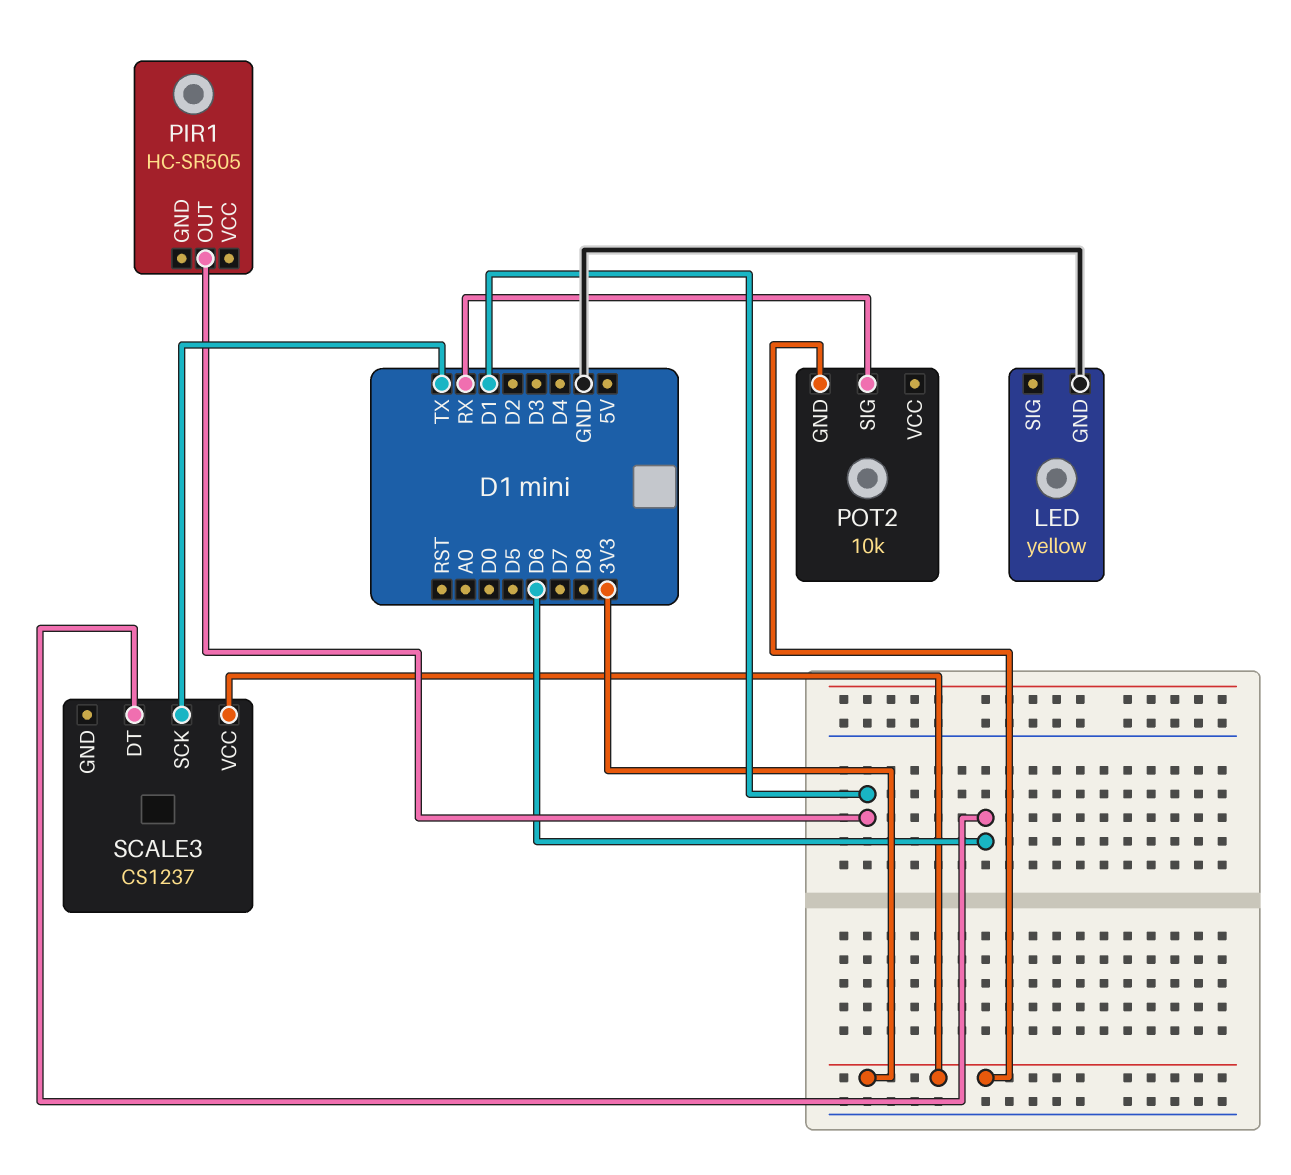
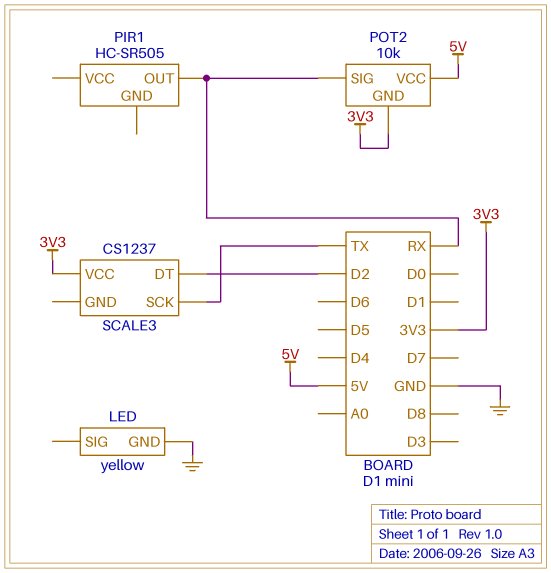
PIR1 pin OUT: D1 -> RX
POT2 pin VCC: none -> 5V
SCALE3 pin DT: D6 -> D2

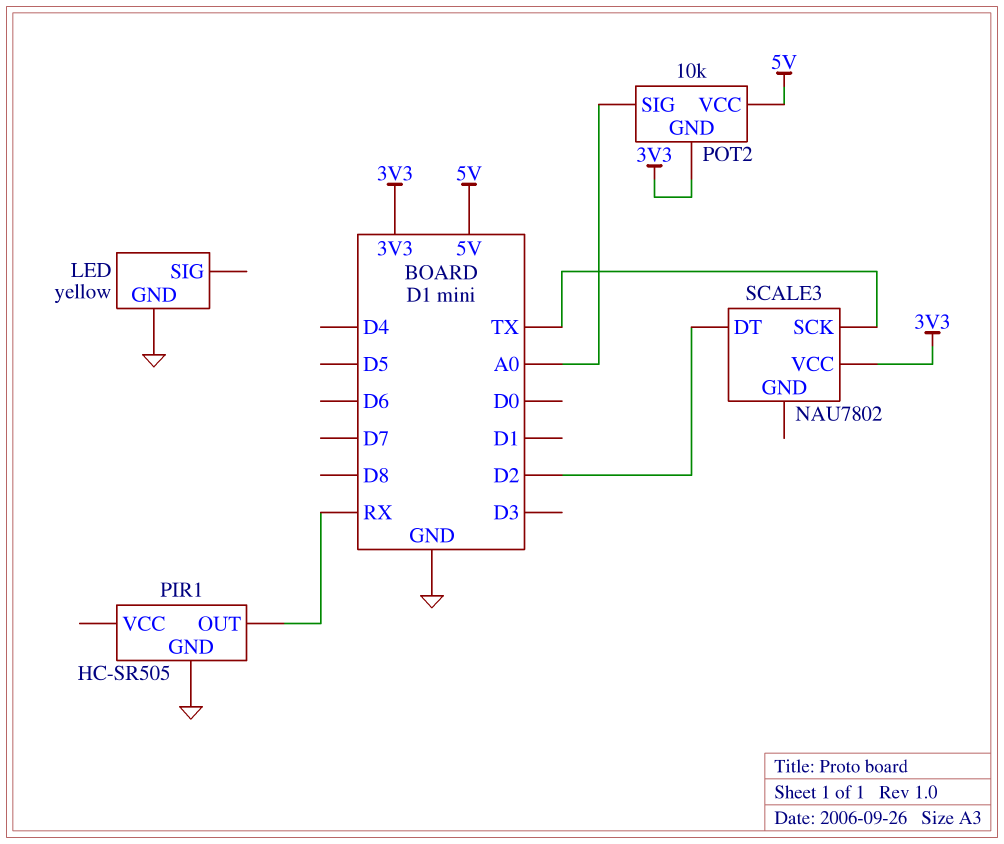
PIR1 pin GND: none -> GND
POT2 pin SIG: RX -> A0
SCALE3: CS1237 -> NAU7802

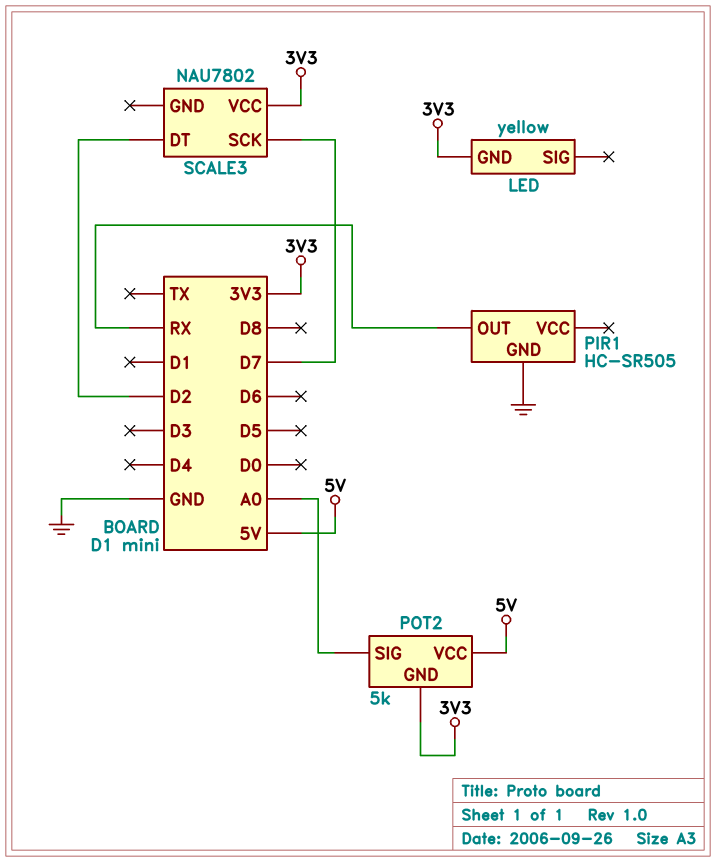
LED pin GND: GND -> 3V3
POT2: 10k -> 5k
SCALE3 pin SCK: TX -> D7

